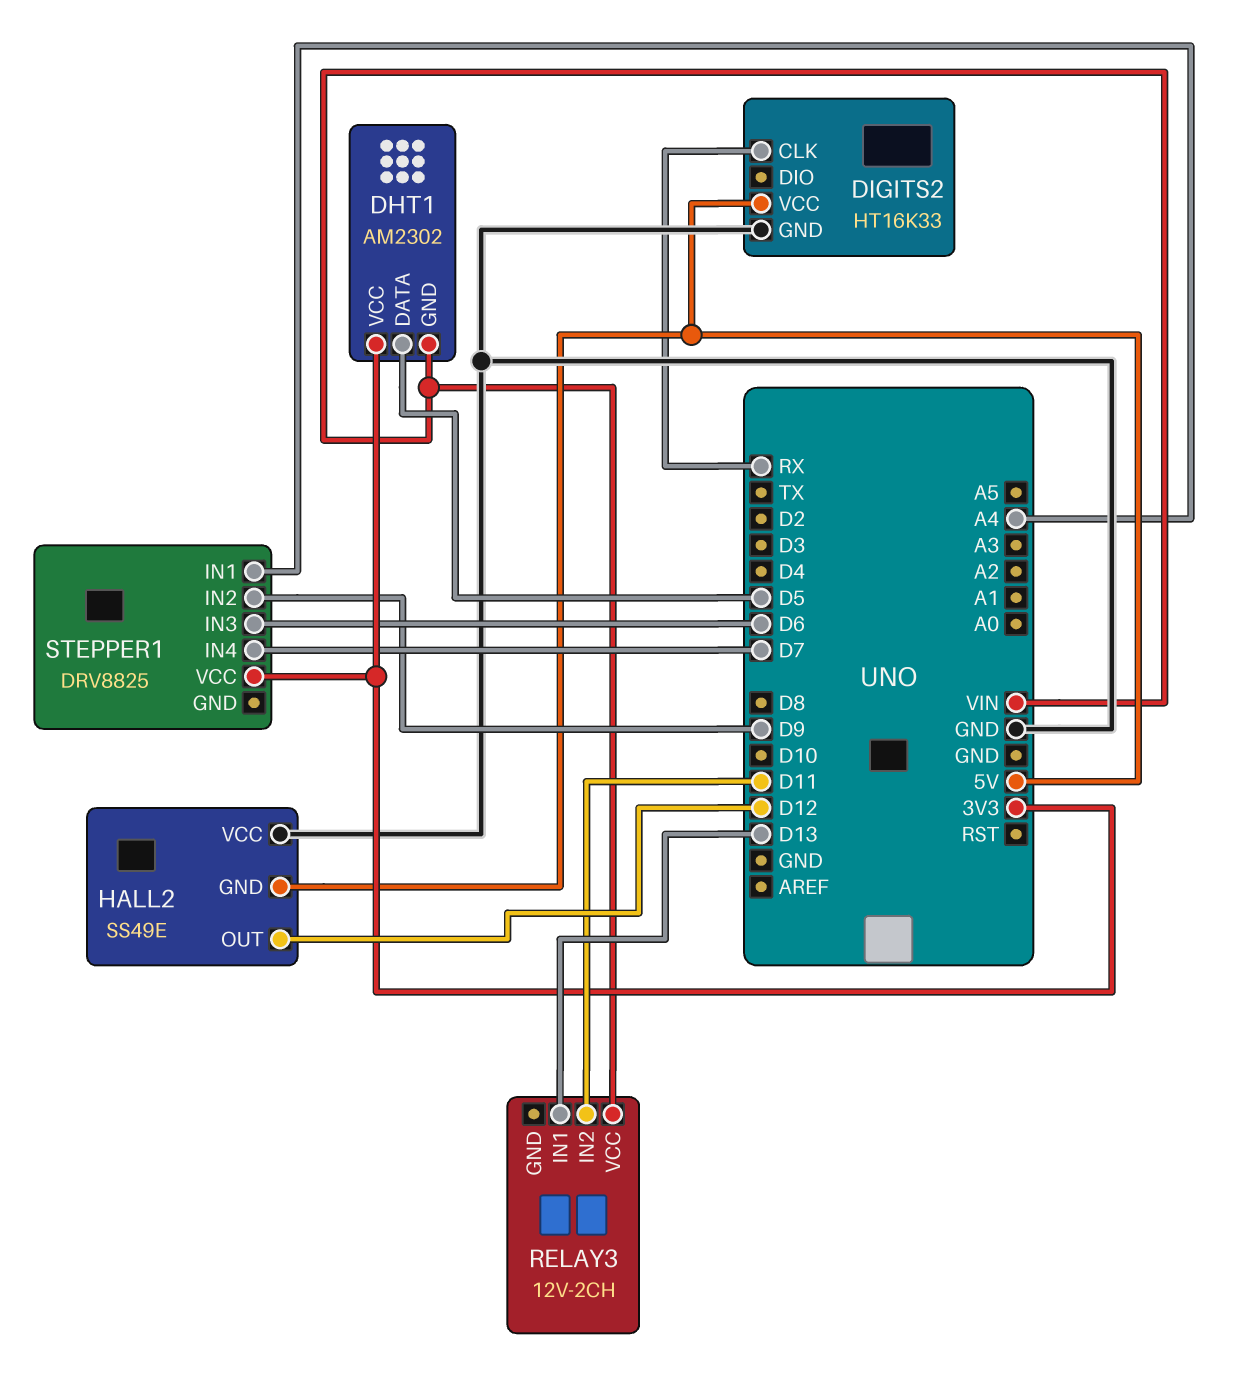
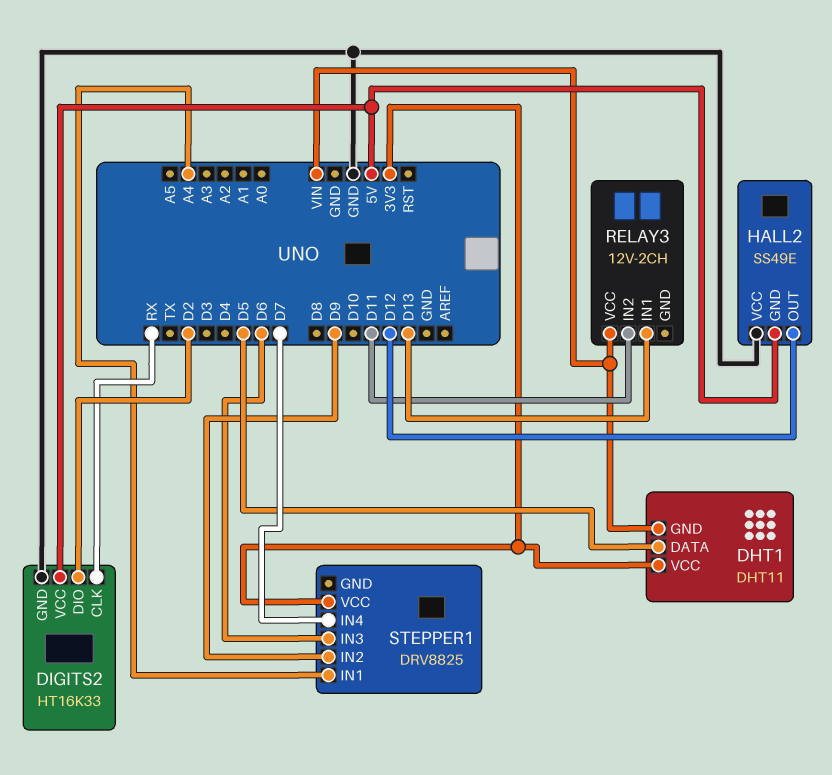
DHT1: AM2302 -> DHT11
DIGITS2 pin DIO: none -> D2

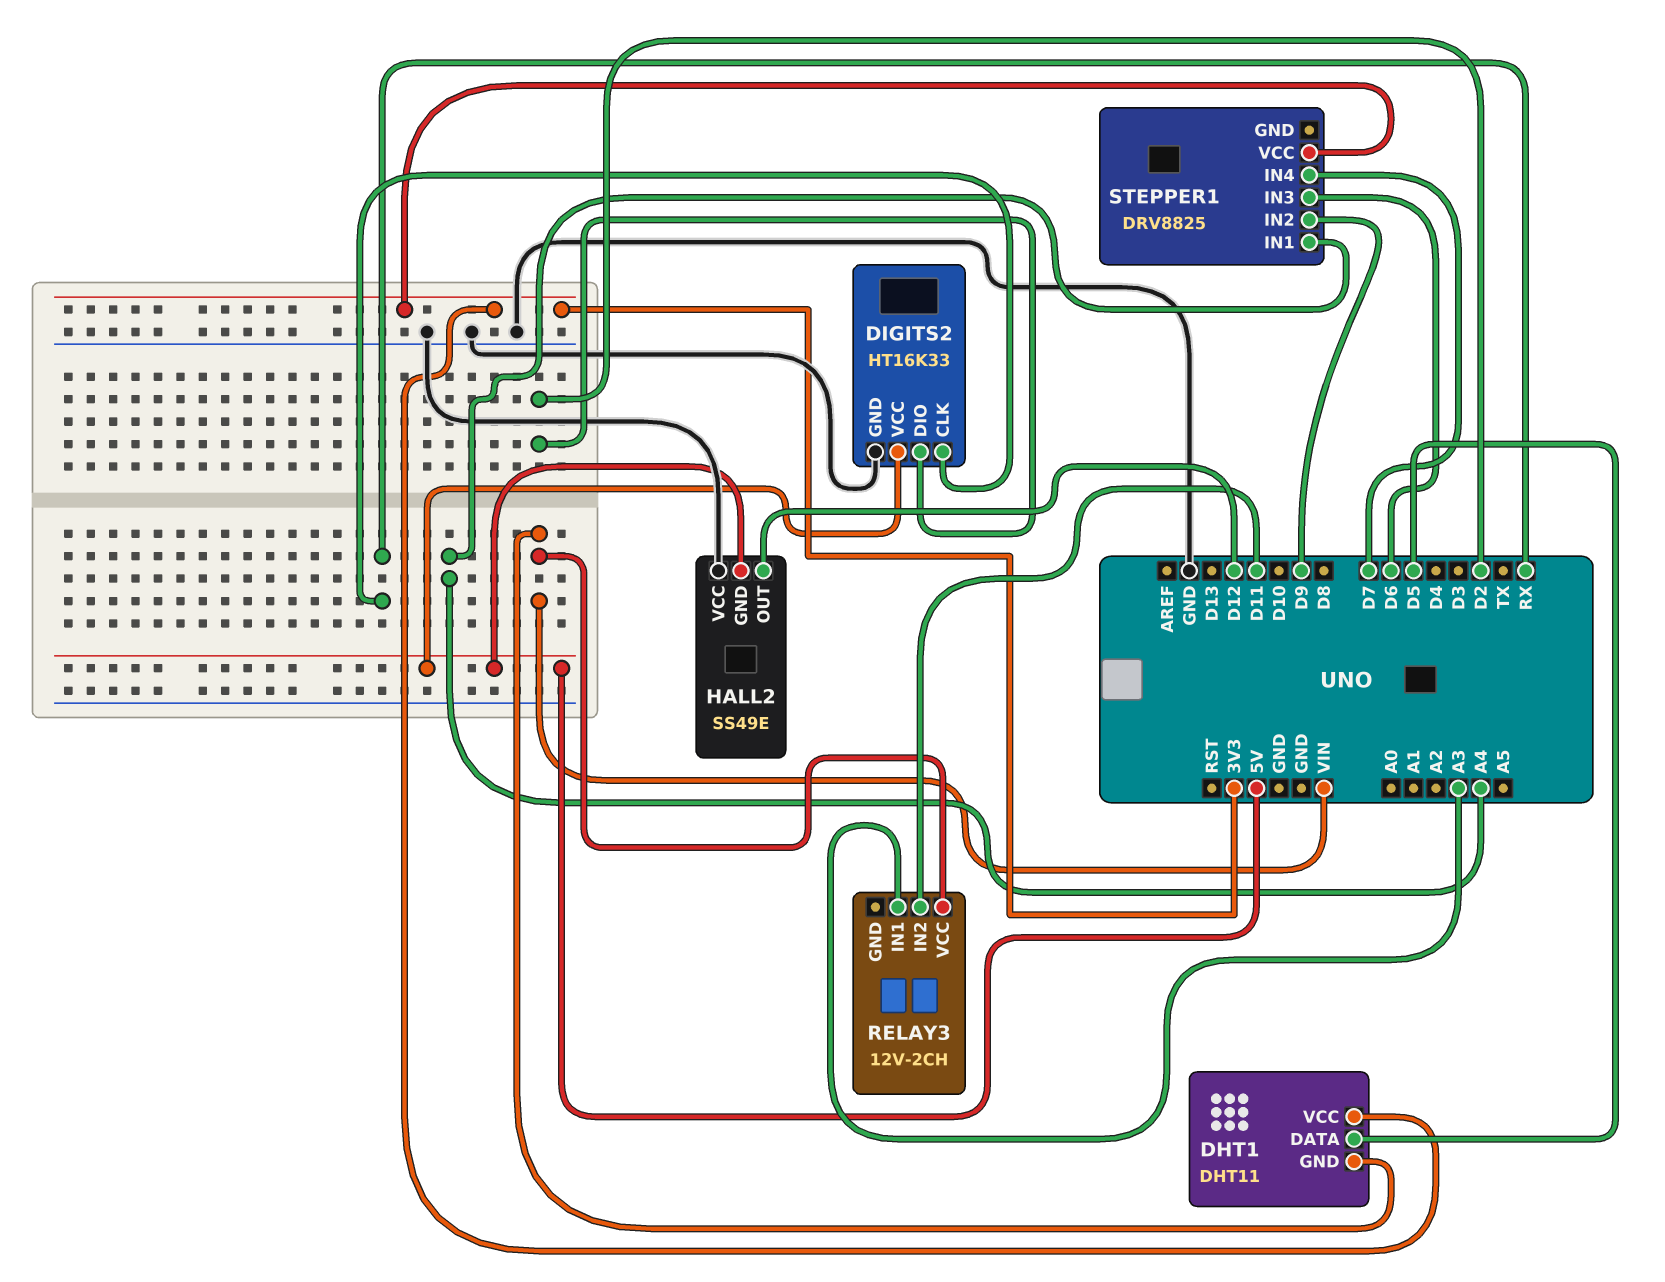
RELAY3 pin IN1: D13 -> A3

